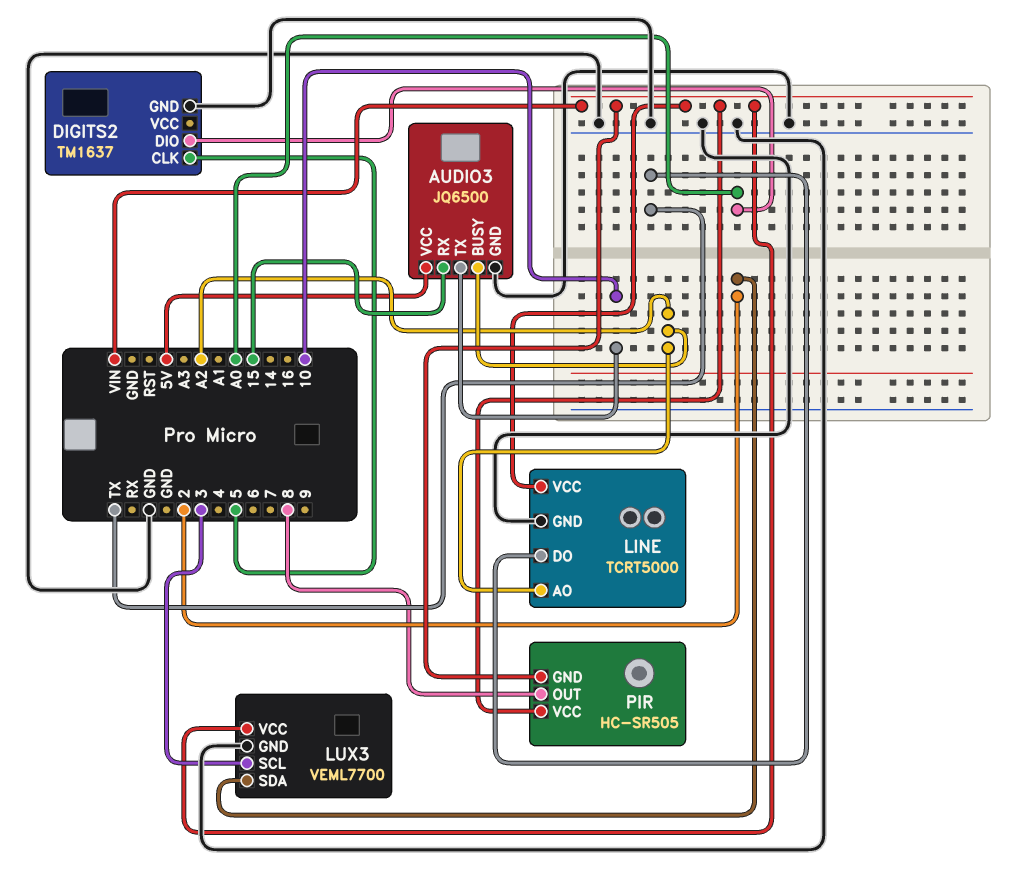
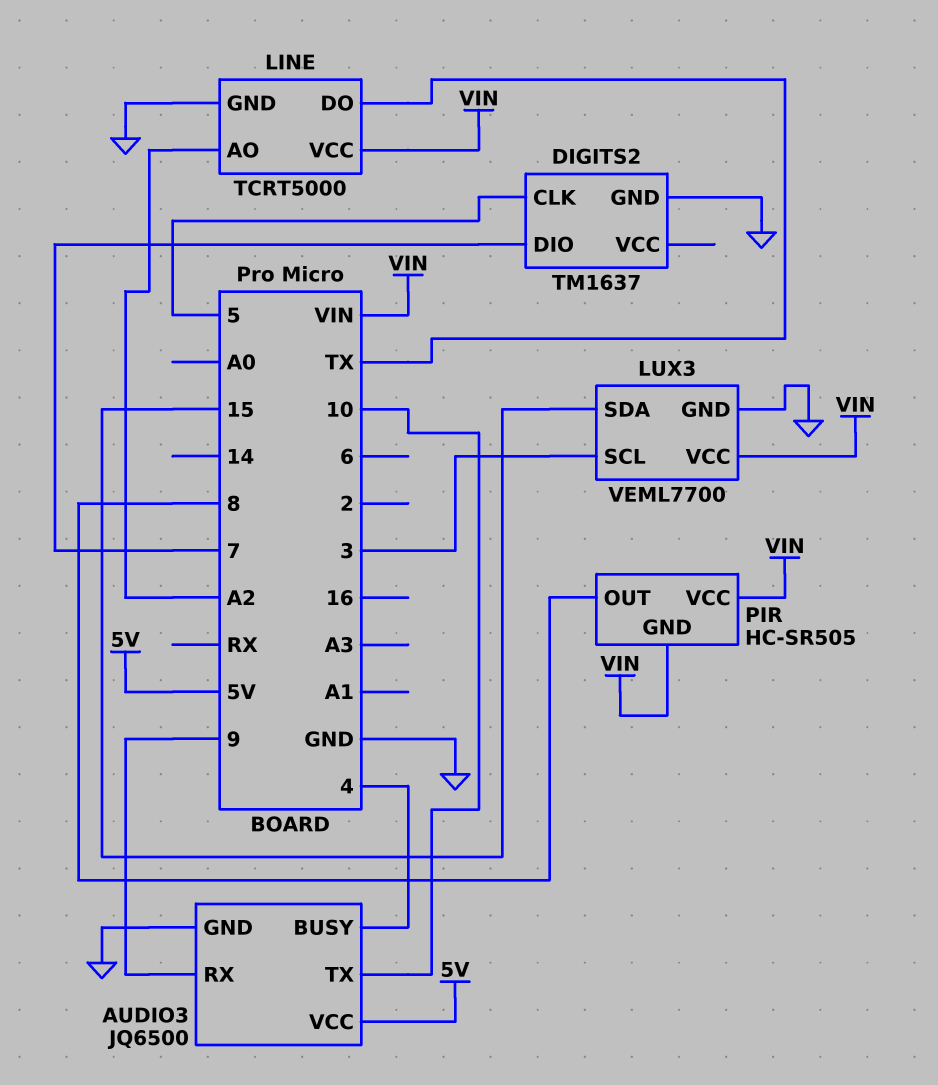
AUDIO3 pin BUSY: A2 -> 4
AUDIO3 pin RX: 15 -> 9
DIGITS2 pin DIO: A0 -> 7
LUX3 pin SDA: 2 -> 15

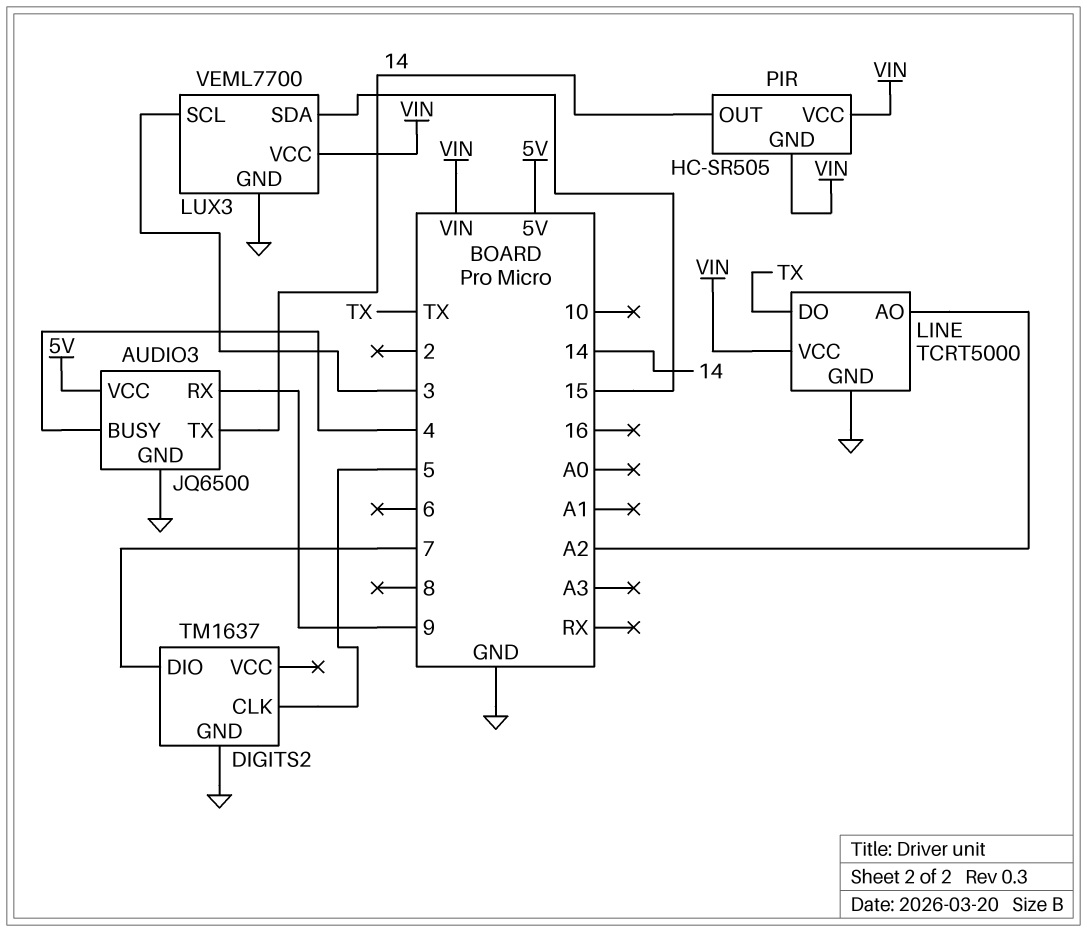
AUDIO3 pin TX: 10 -> 14
PIR pin OUT: 8 -> 14

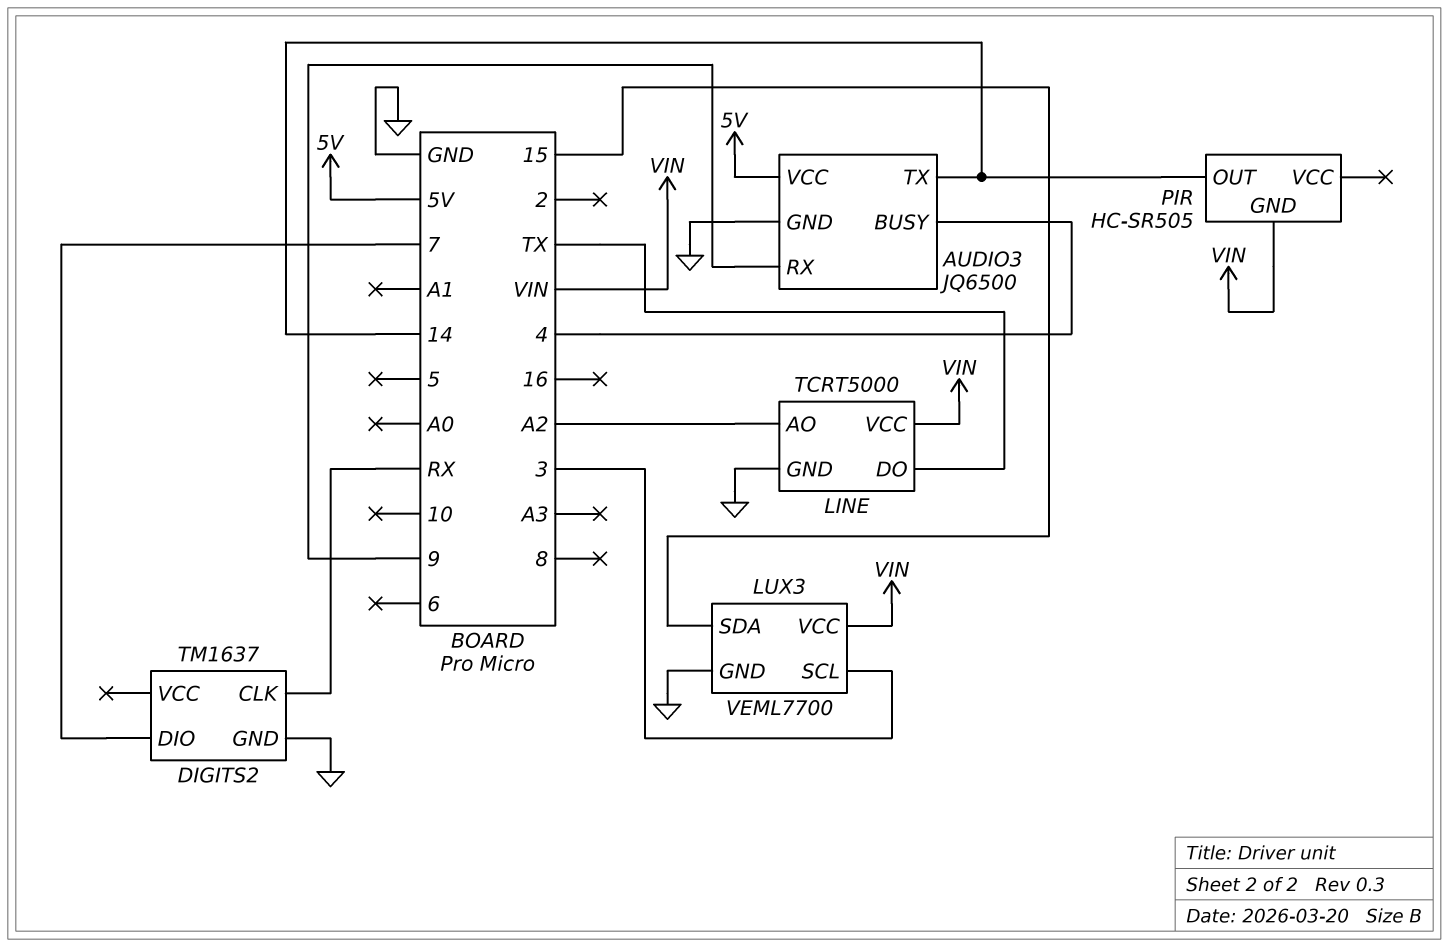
DIGITS2 pin CLK: 5 -> RX
PIR pin VCC: VIN -> none

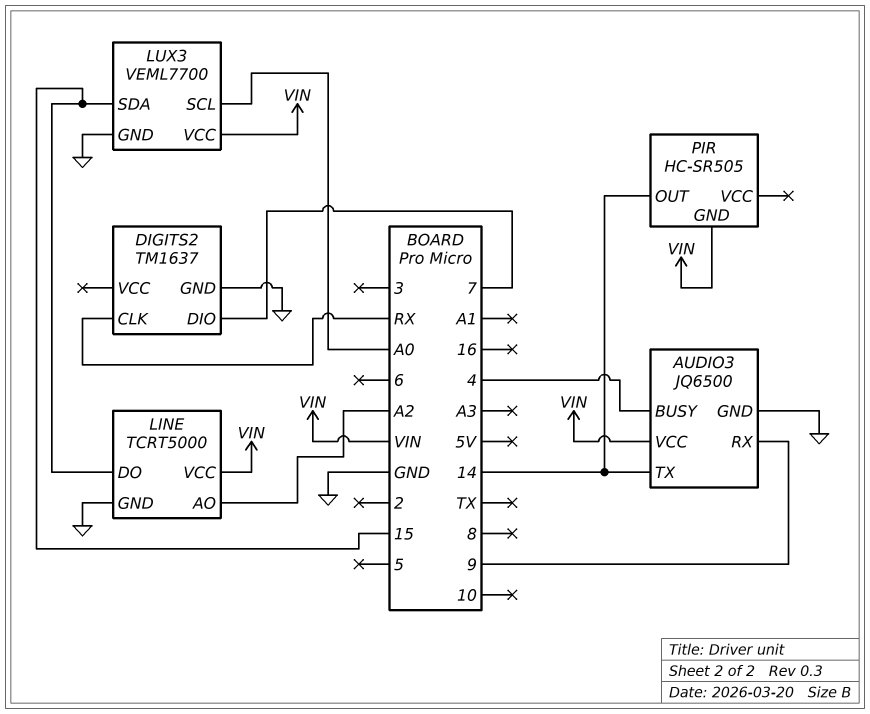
AUDIO3 pin VCC: 5V -> VIN
LINE pin DO: TX -> 15
LUX3 pin SCL: 3 -> A0

